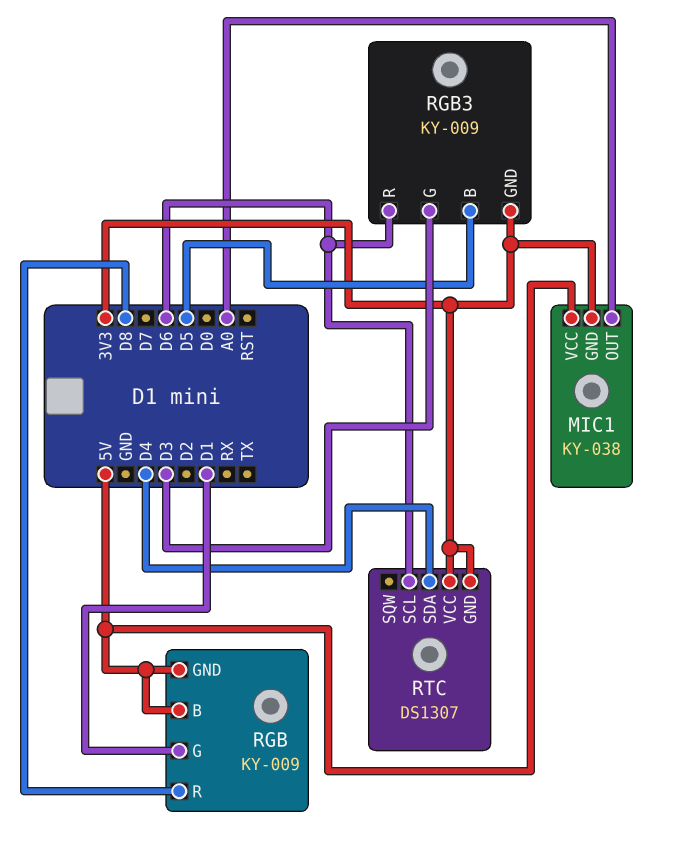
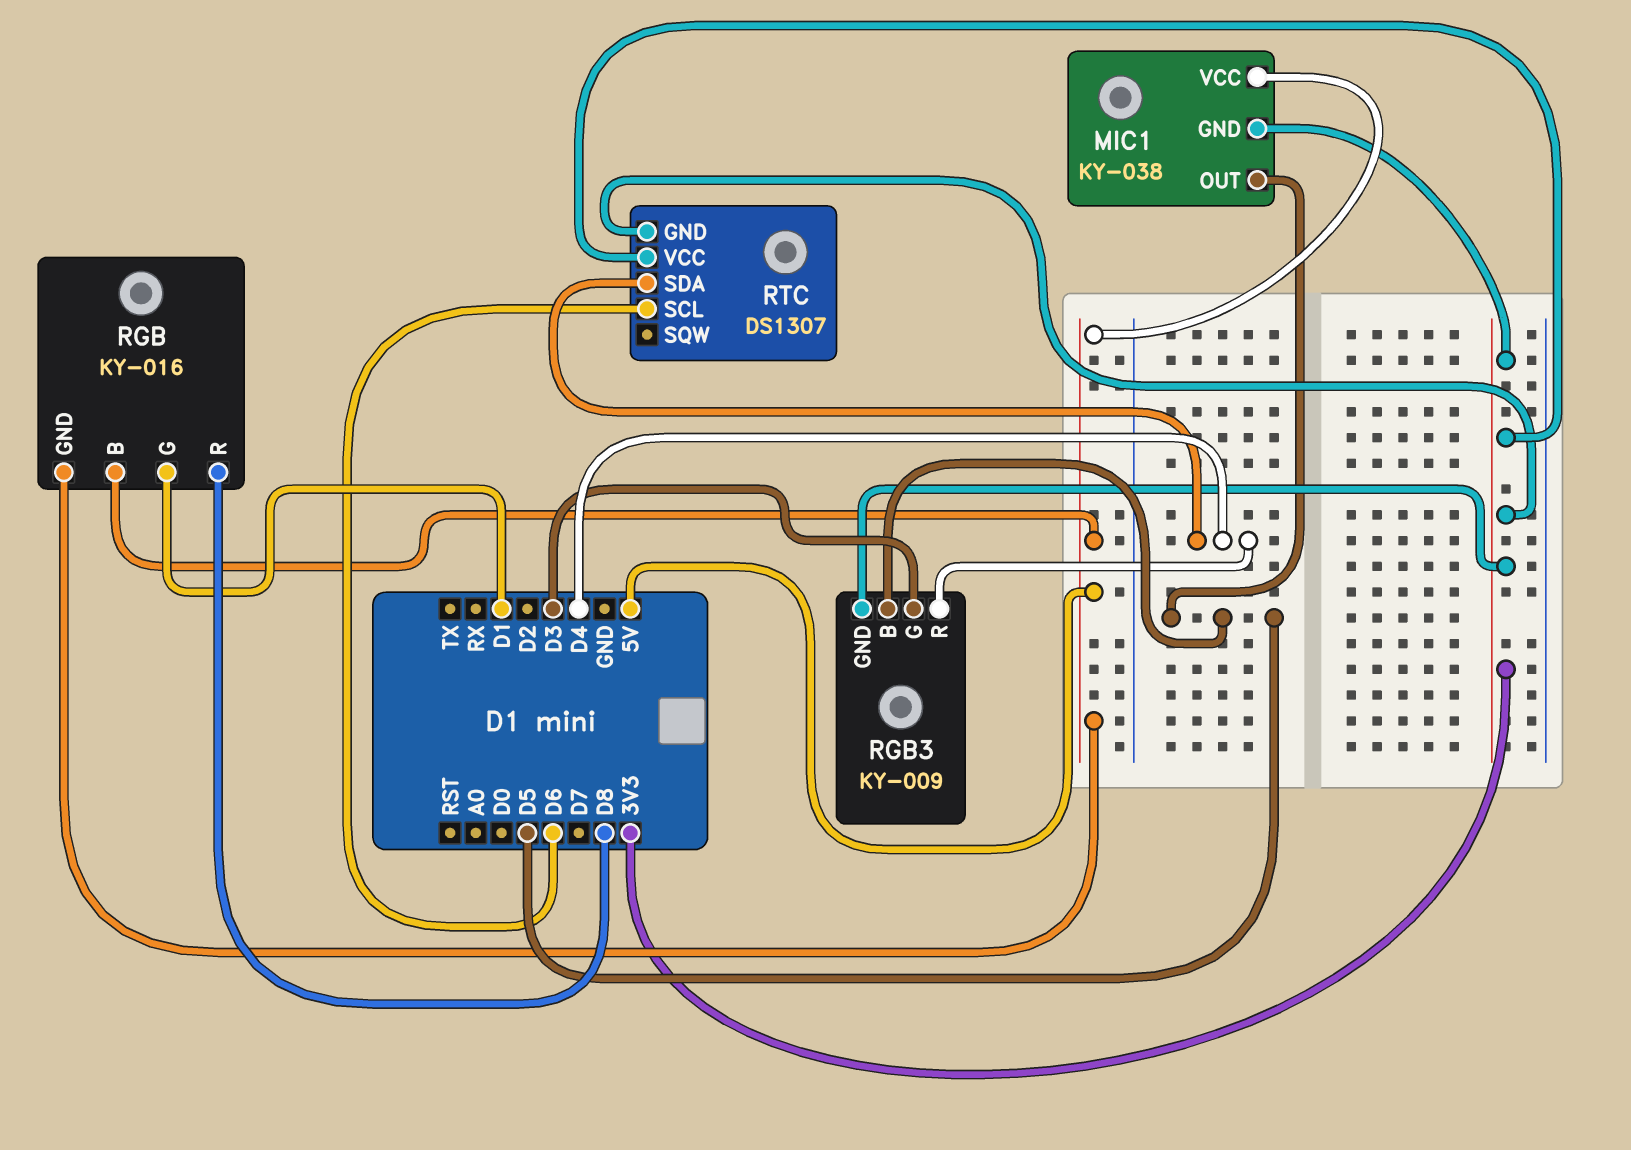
MIC1 pin OUT: A0 -> D5
RGB: KY-009 -> KY-016
RGB3 pin R: D6 -> D4

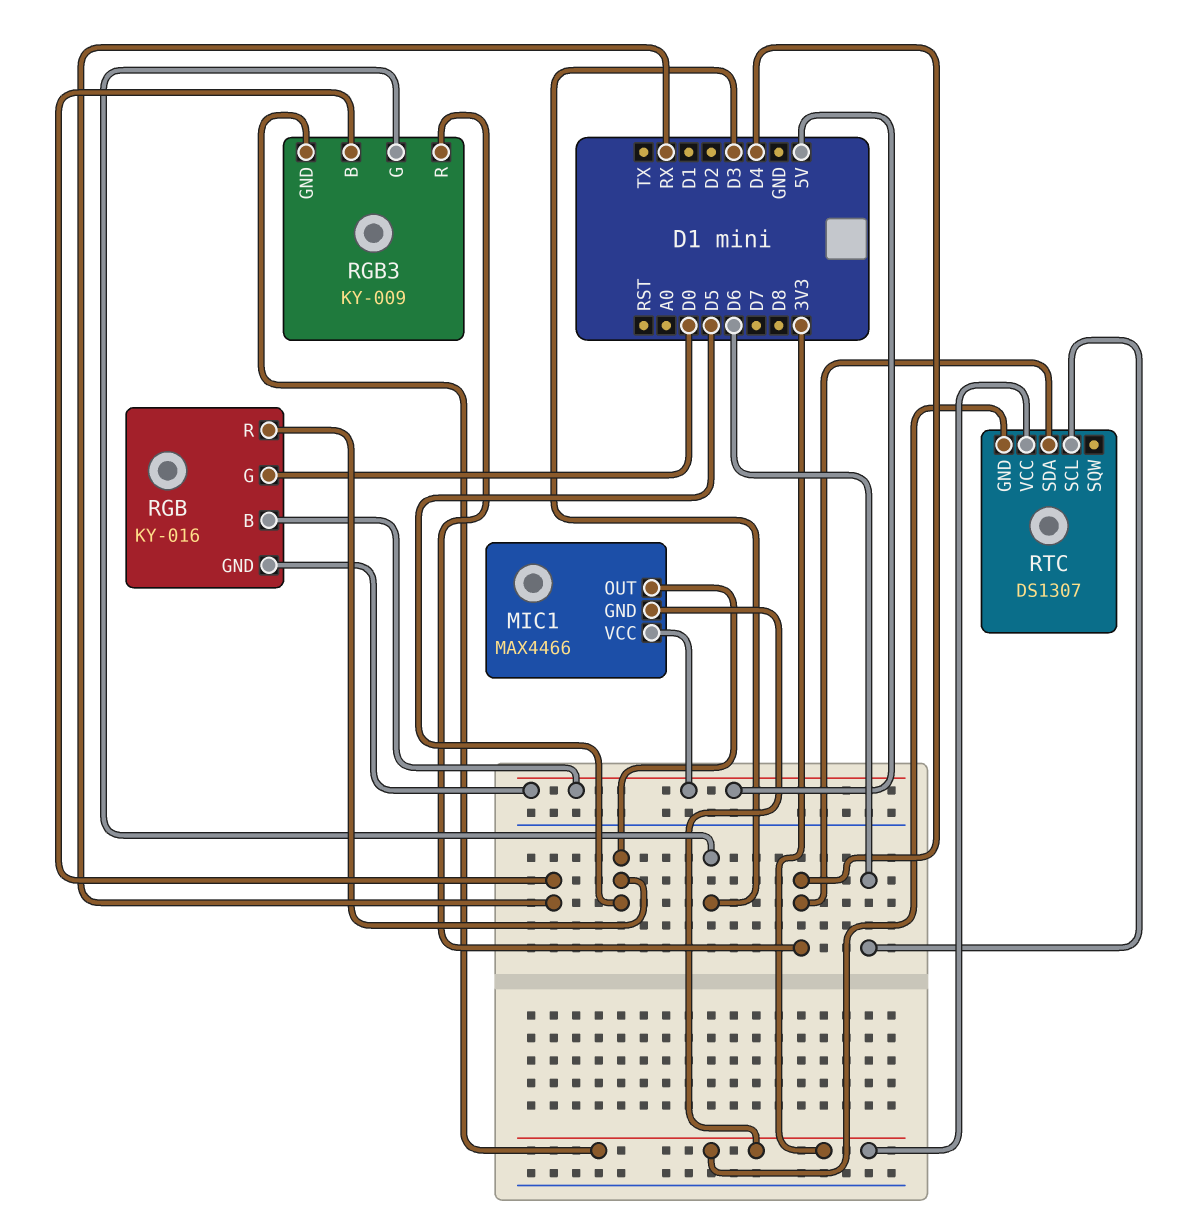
MIC1: KY-038 -> MAX4466
RGB pin G: D1 -> D0
RGB pin R: D8 -> D5
RGB3 pin B: D5 -> RX

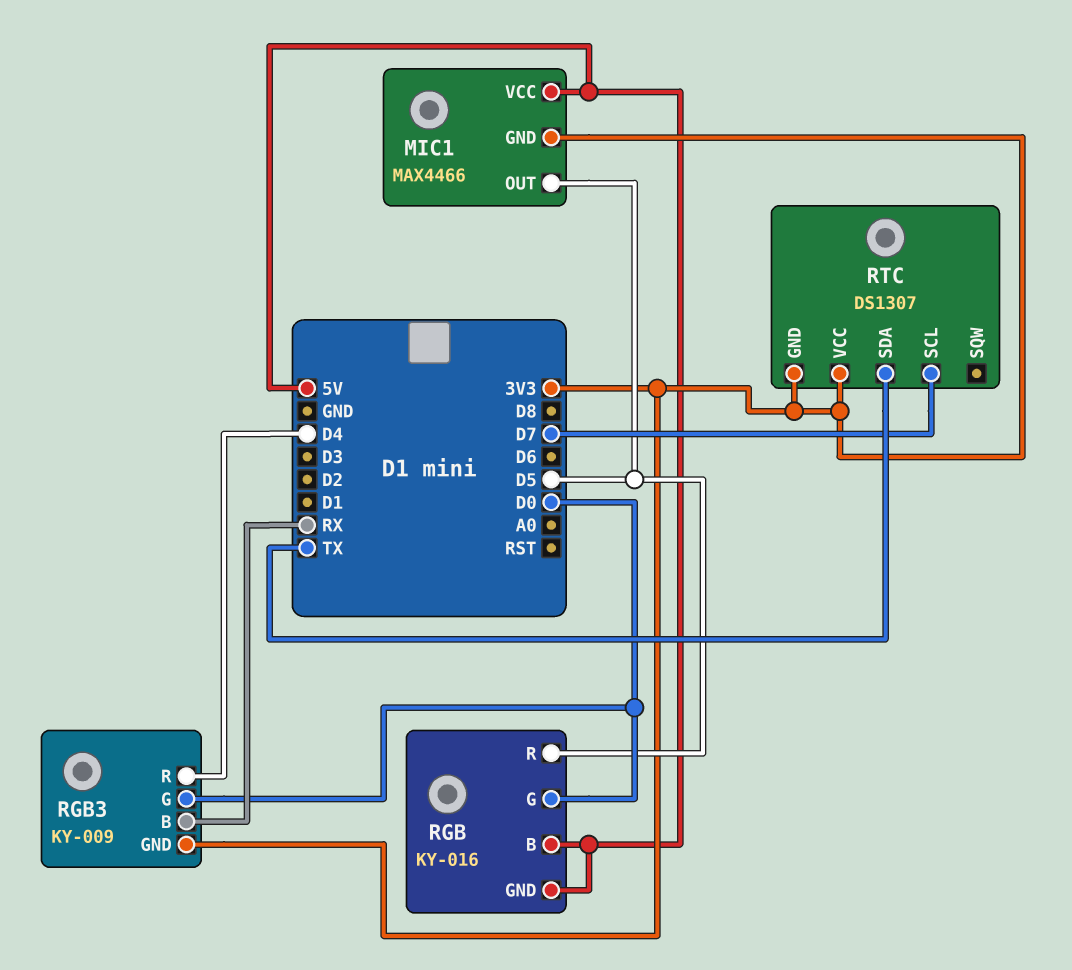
RGB3 pin G: D3 -> D0
RTC pin SCL: D6 -> D7
RTC pin SDA: D4 -> TX

